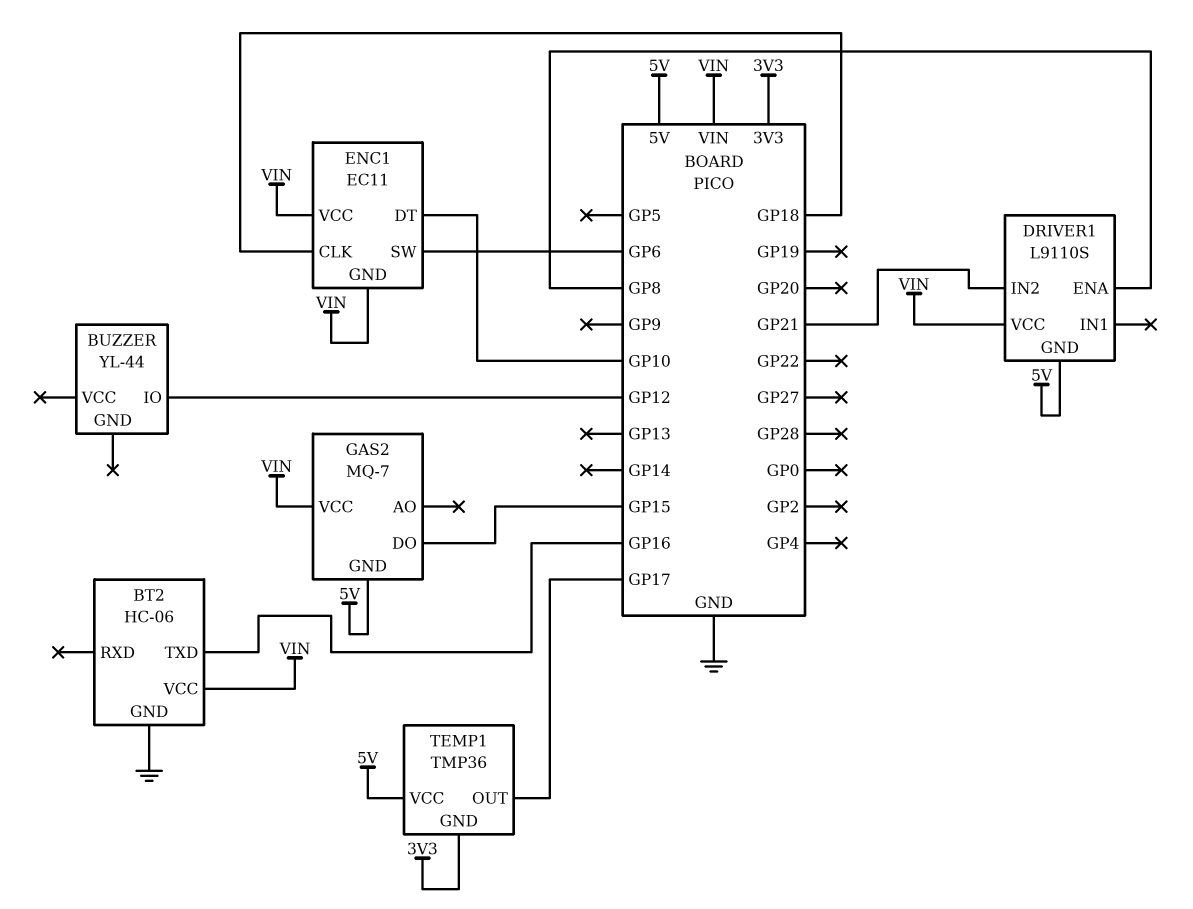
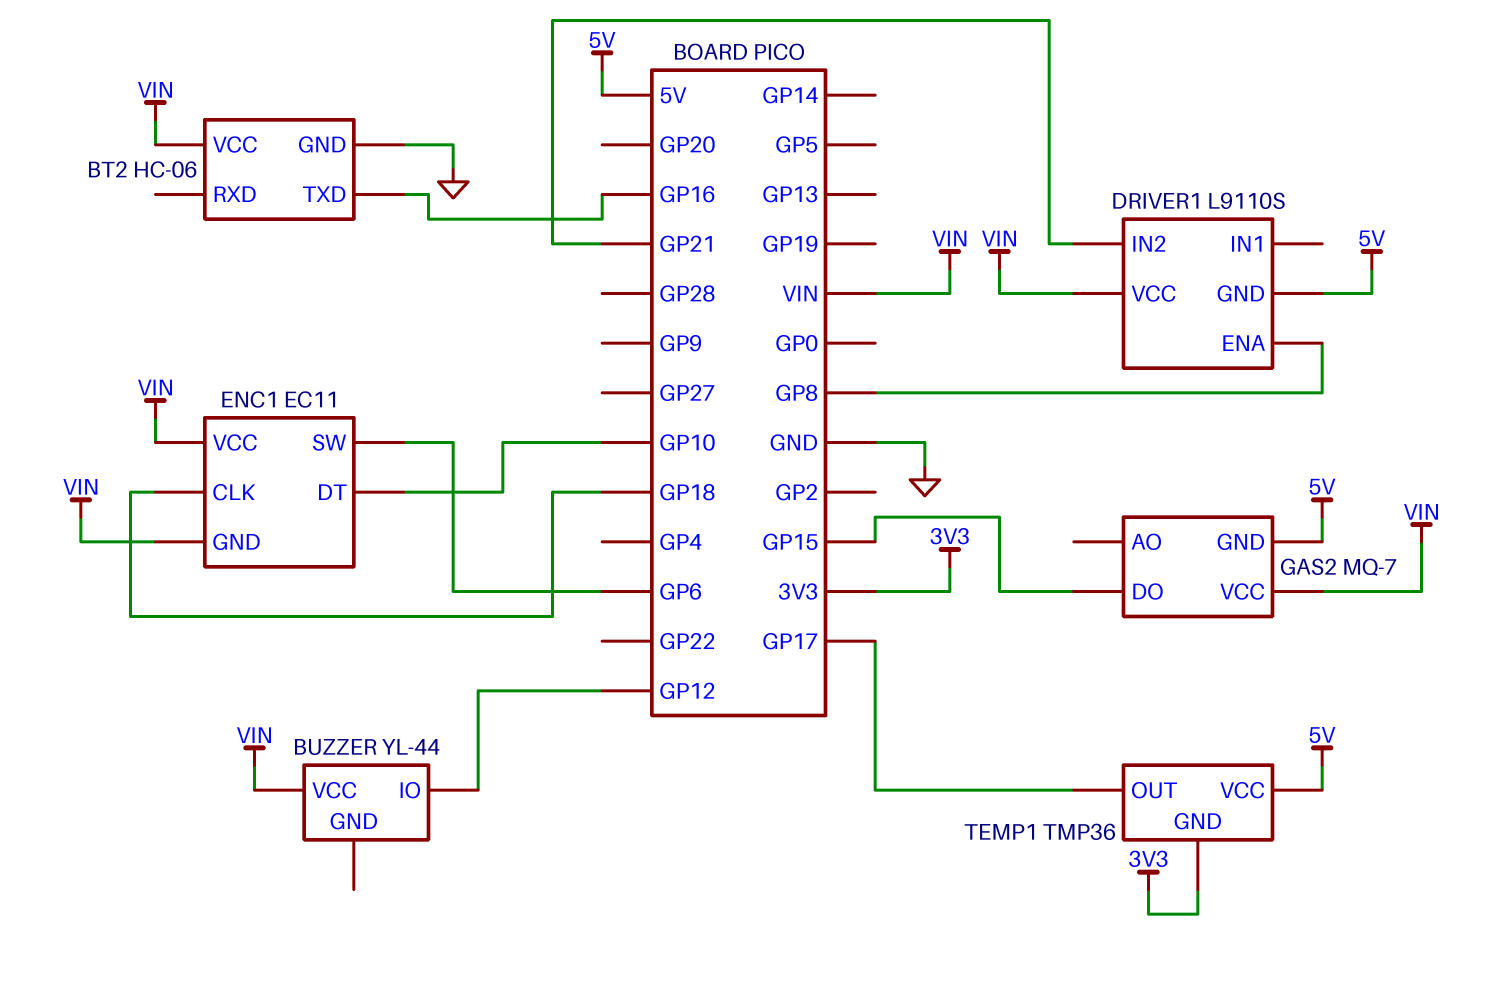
BUZZER pin VCC: none -> VIN

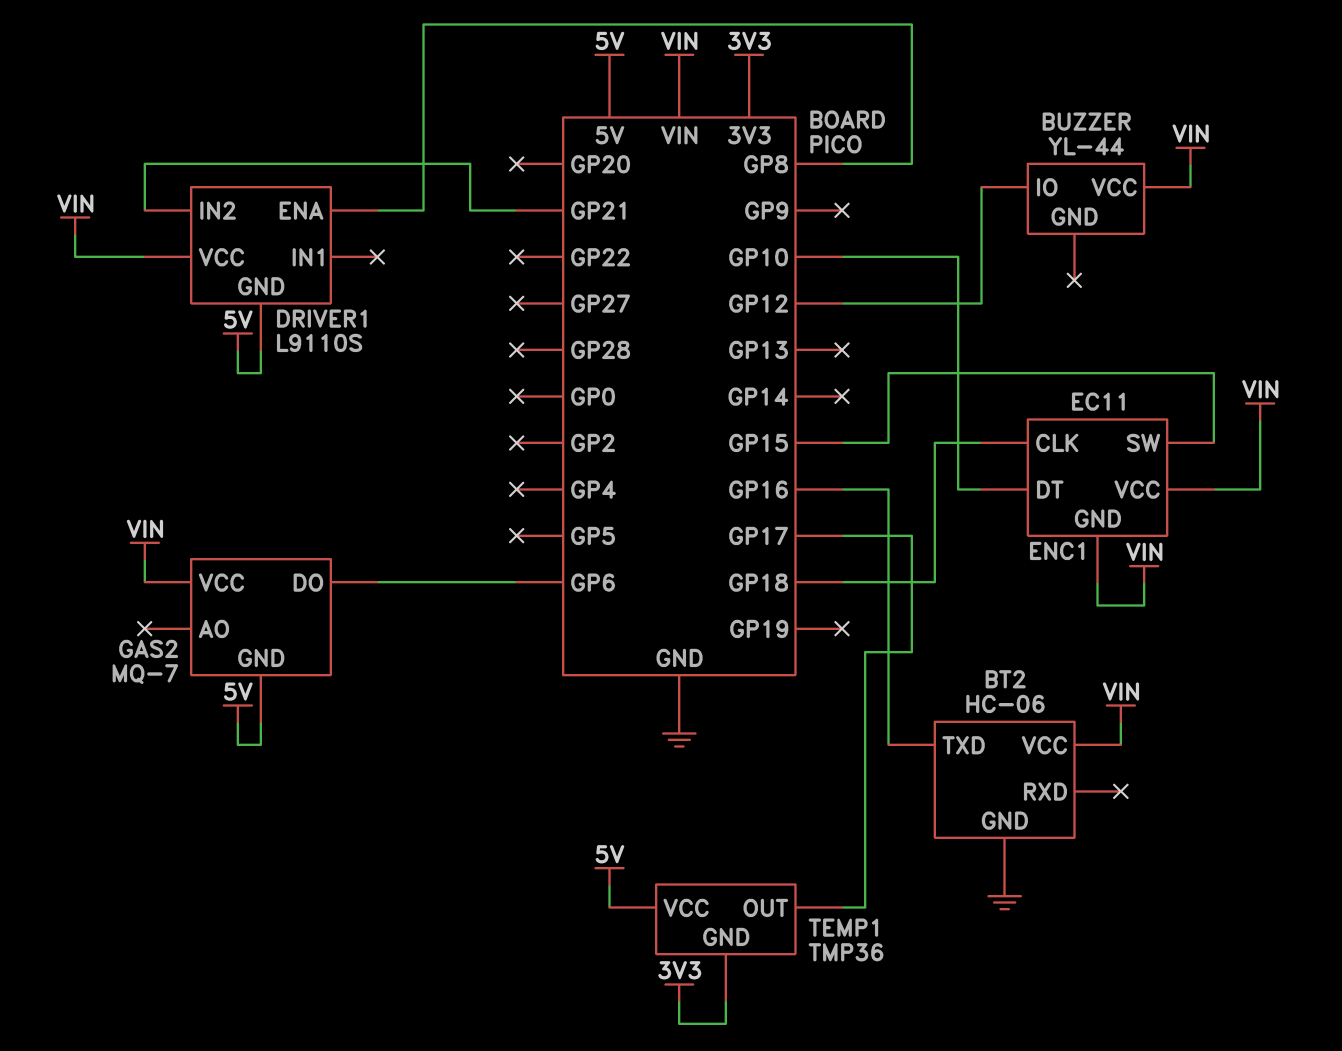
ENC1 pin SW: GP6 -> GP15
GAS2 pin DO: GP15 -> GP6

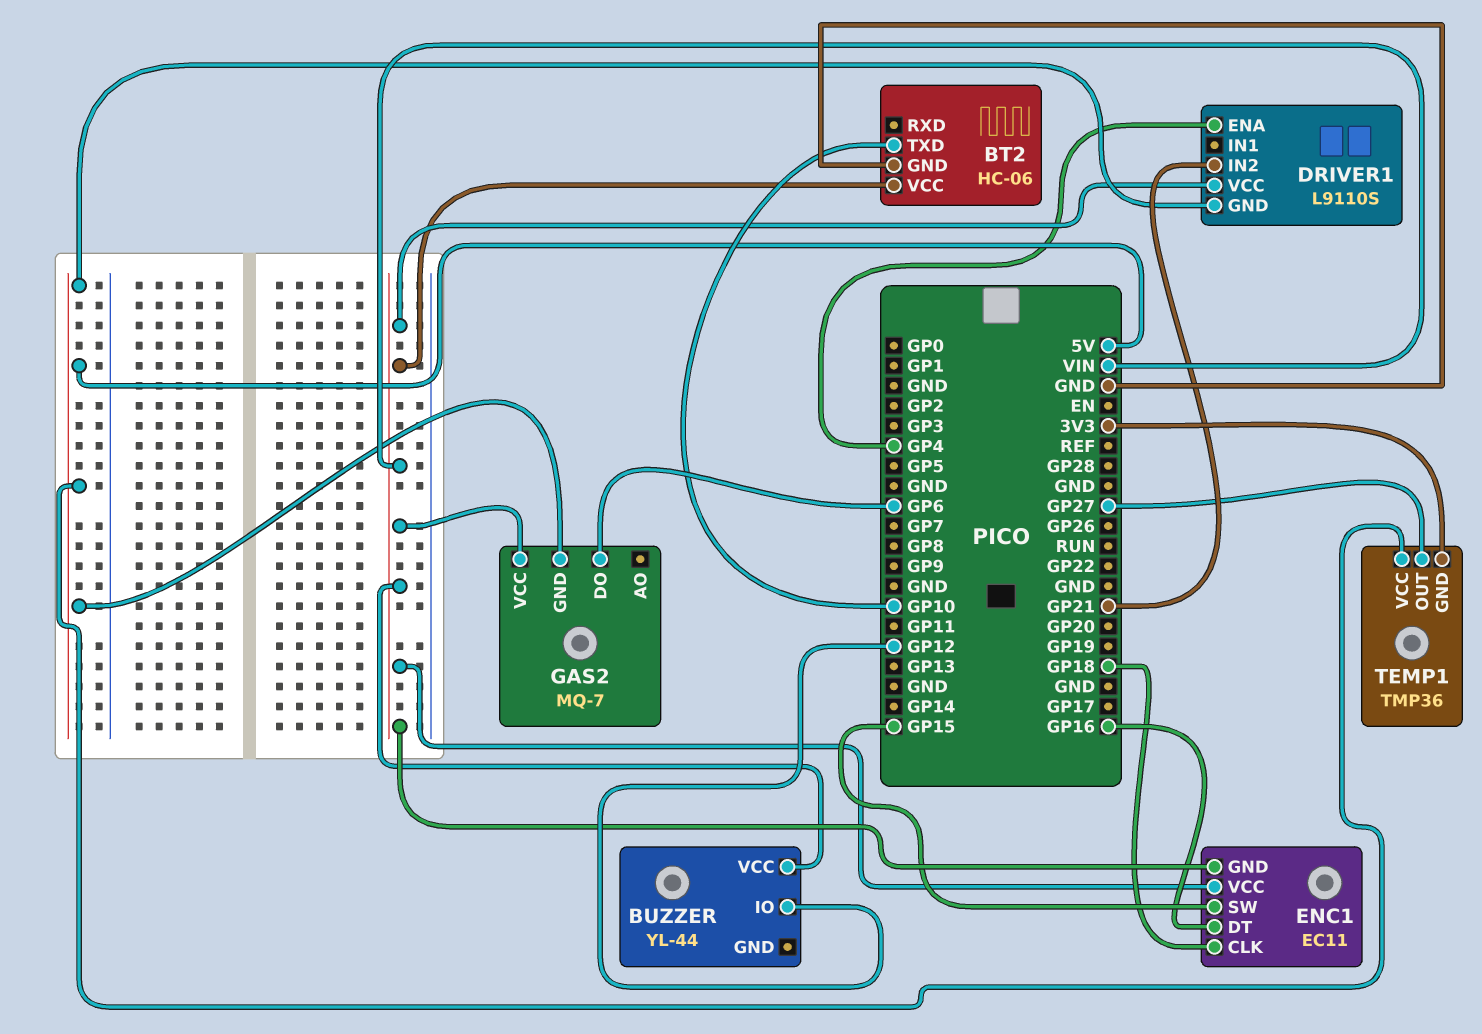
BT2 pin TXD: GP16 -> GP10
DRIVER1 pin ENA: GP8 -> GP4
ENC1 pin DT: GP10 -> GP16
TEMP1 pin OUT: GP17 -> GP27

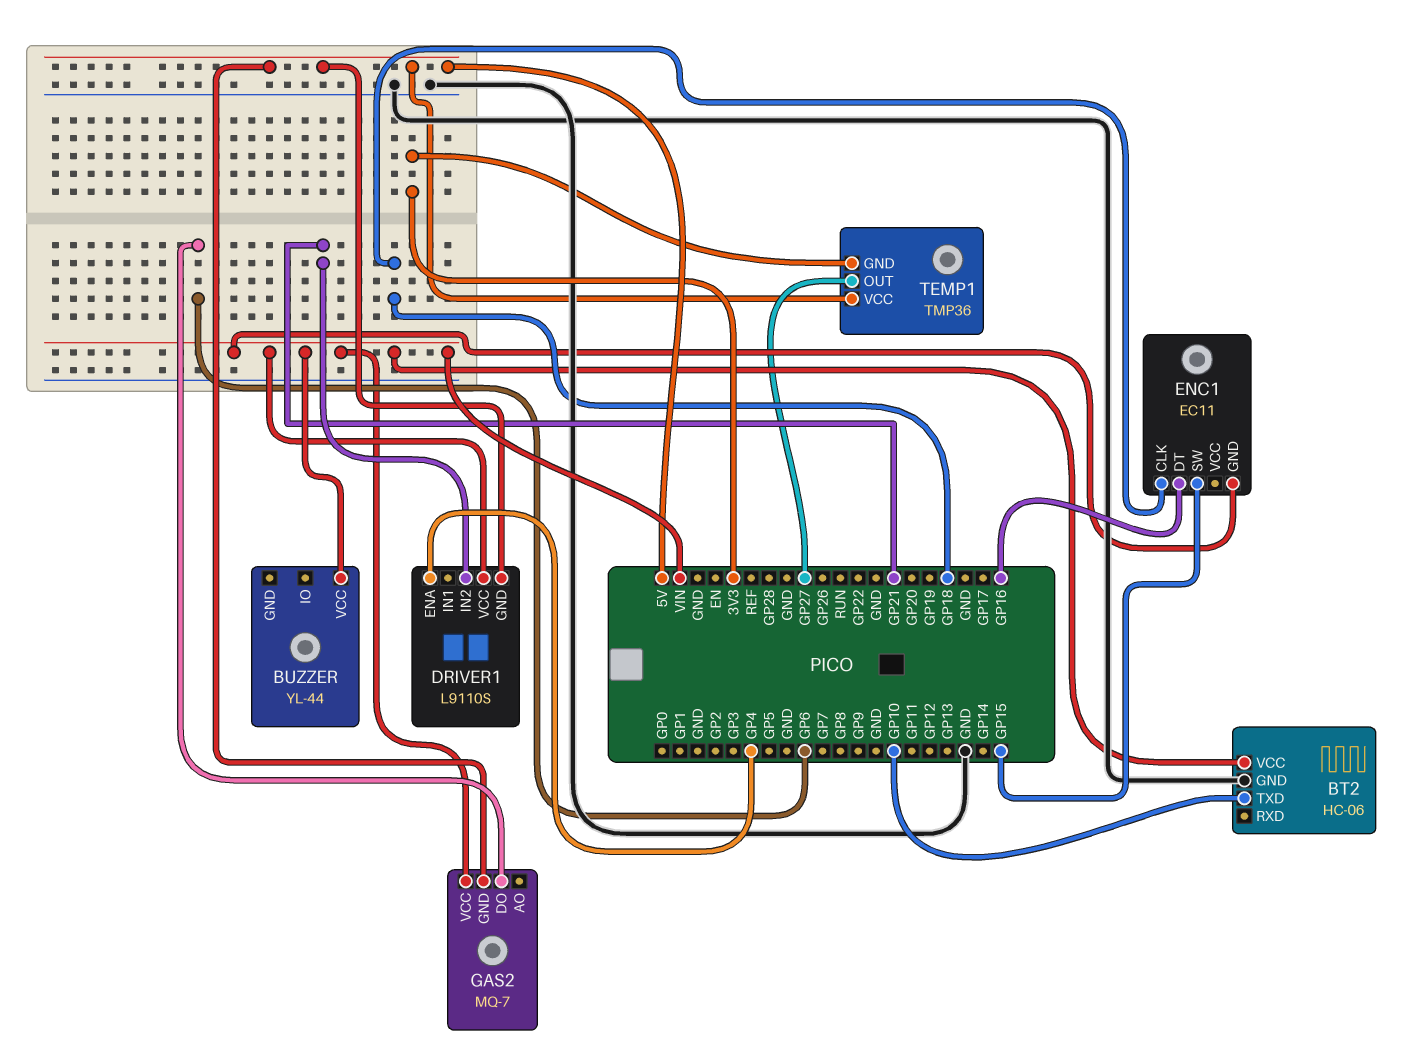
BUZZER pin IO: GP12 -> none
ENC1 pin VCC: VIN -> none

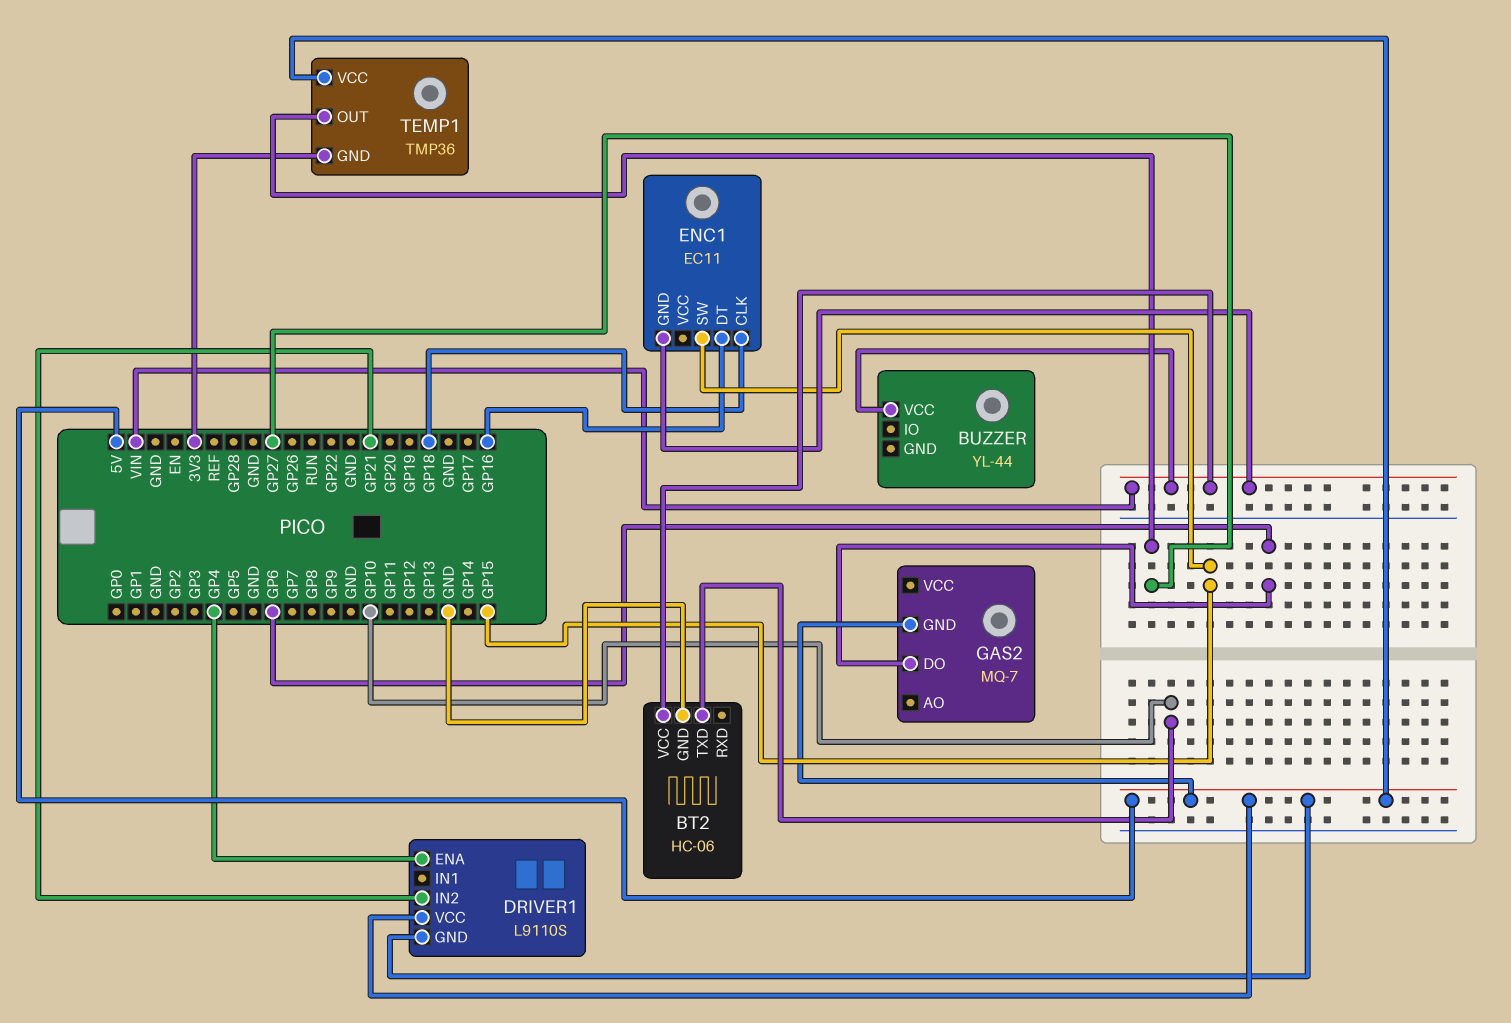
DRIVER1 pin VCC: VIN -> 5V
GAS2 pin VCC: VIN -> none

